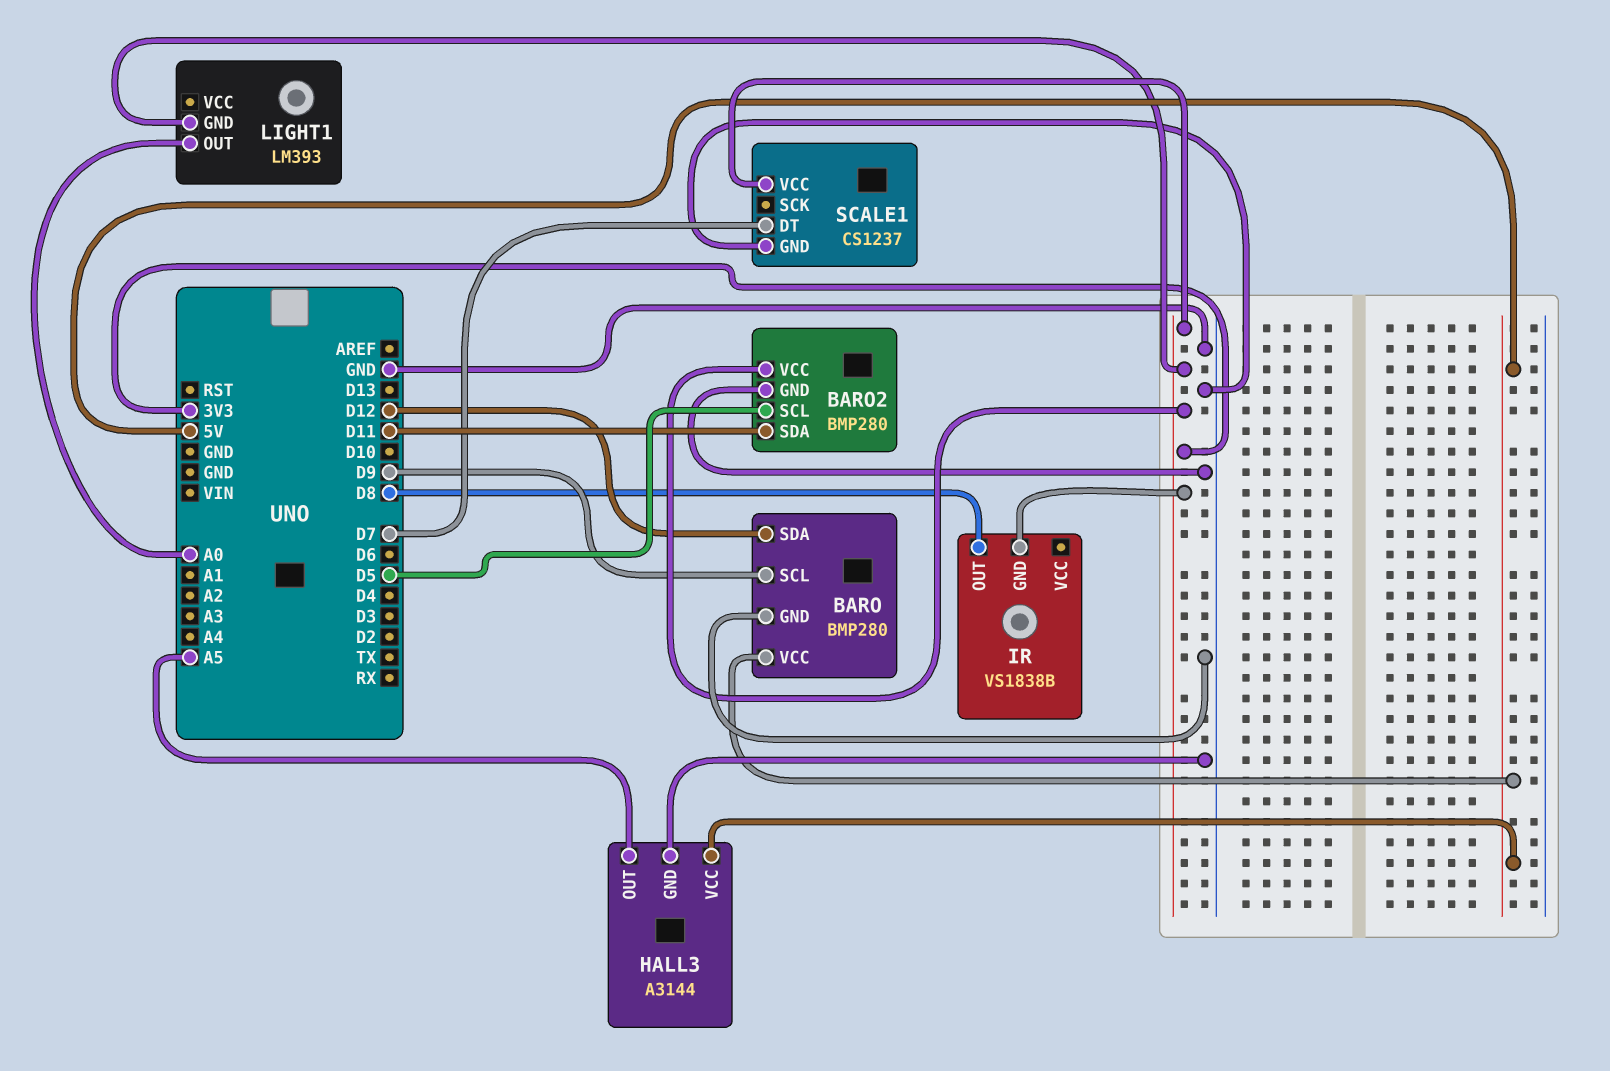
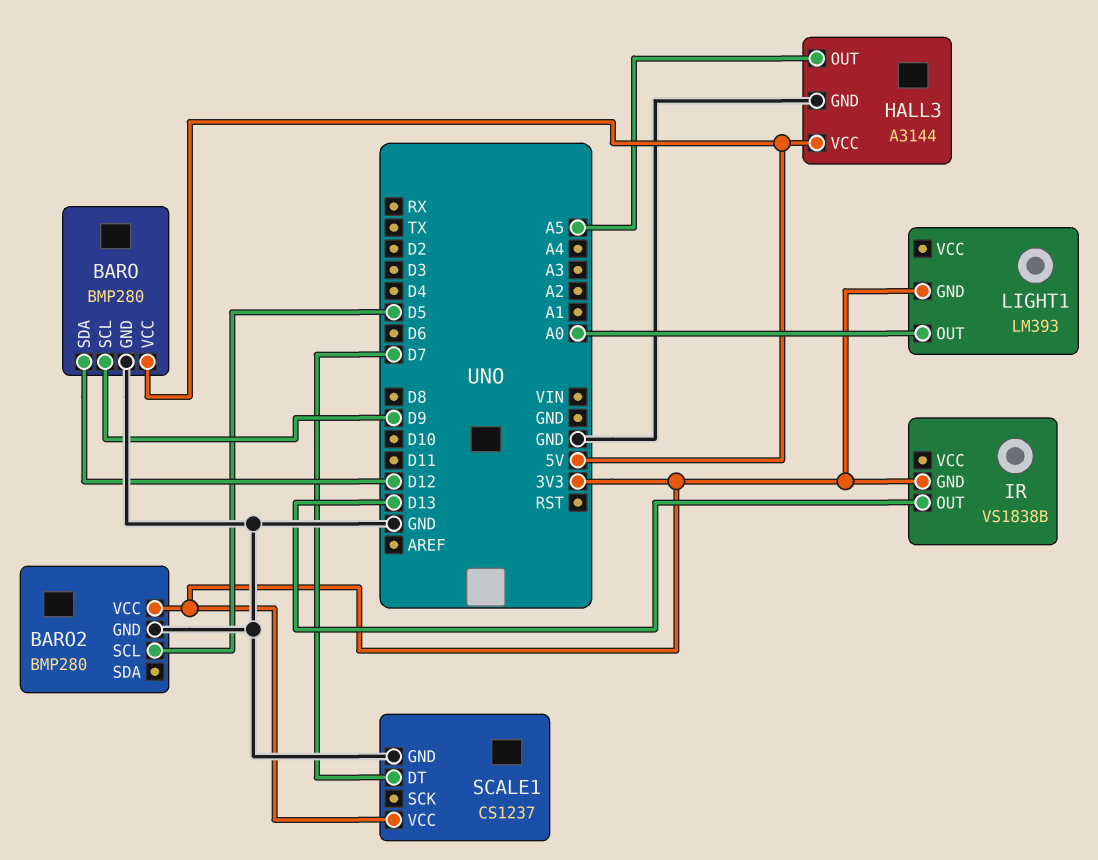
BARO2 pin SDA: D11 -> none
IR pin OUT: D8 -> D13

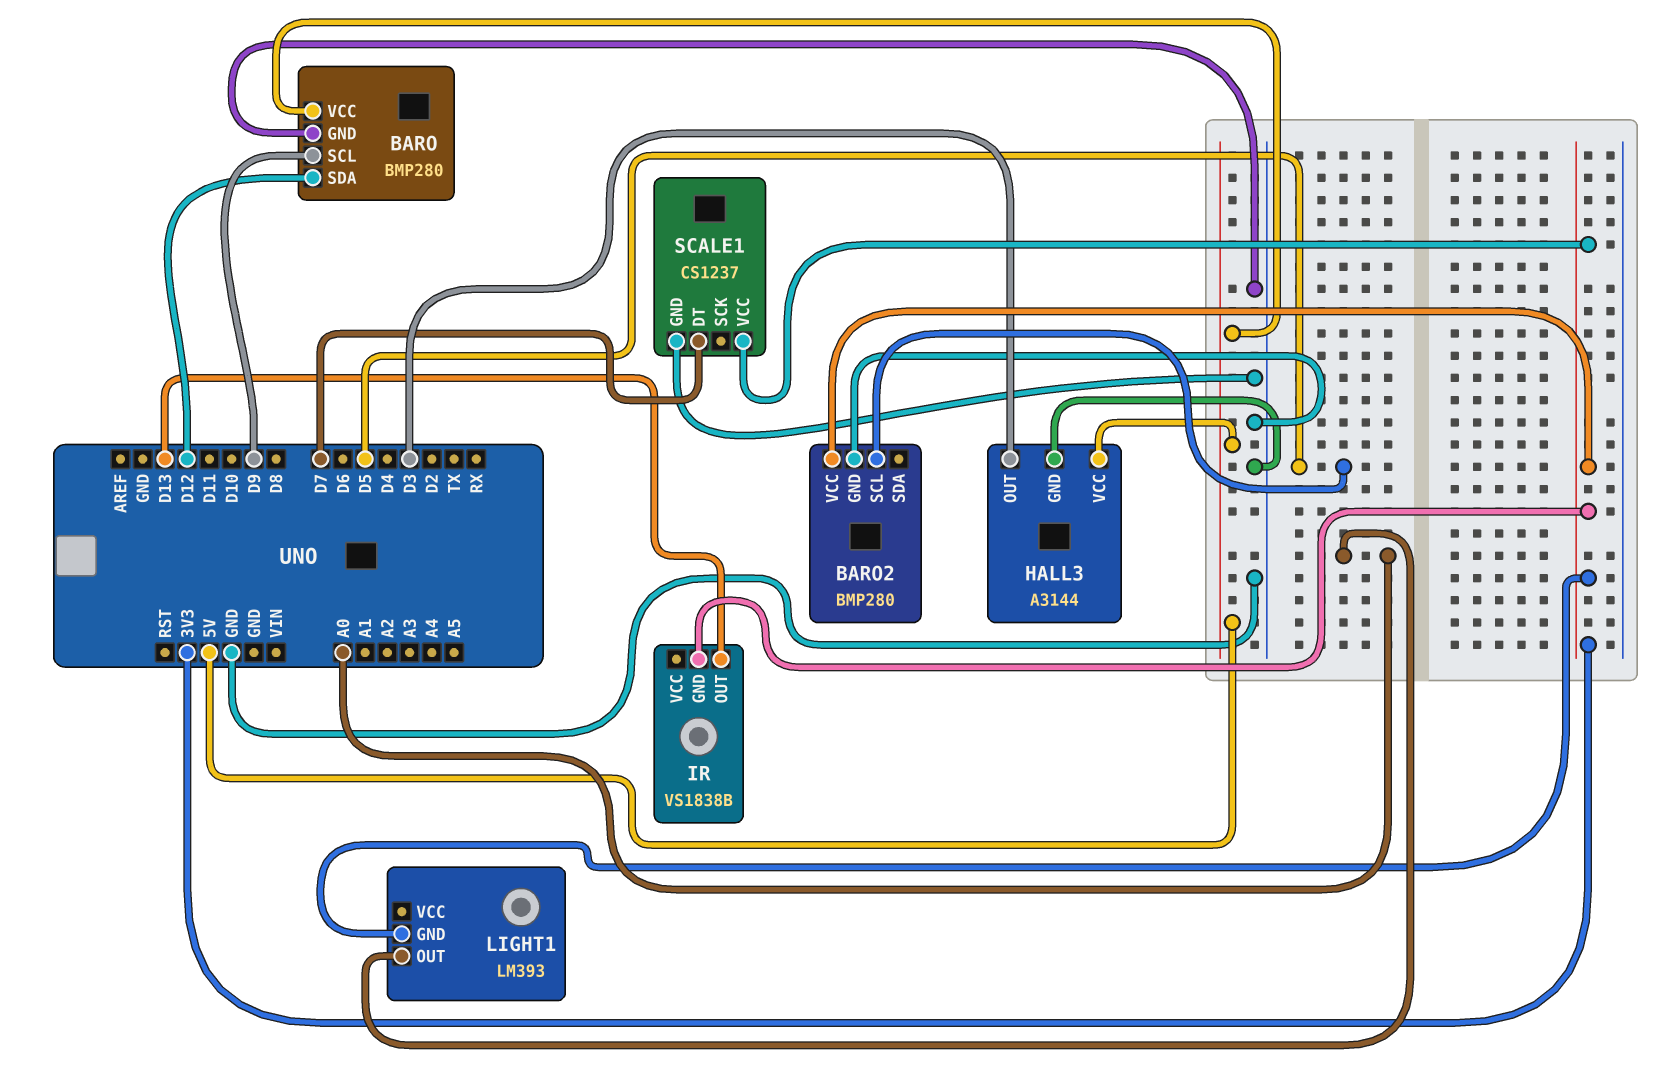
HALL3 pin OUT: A5 -> D3

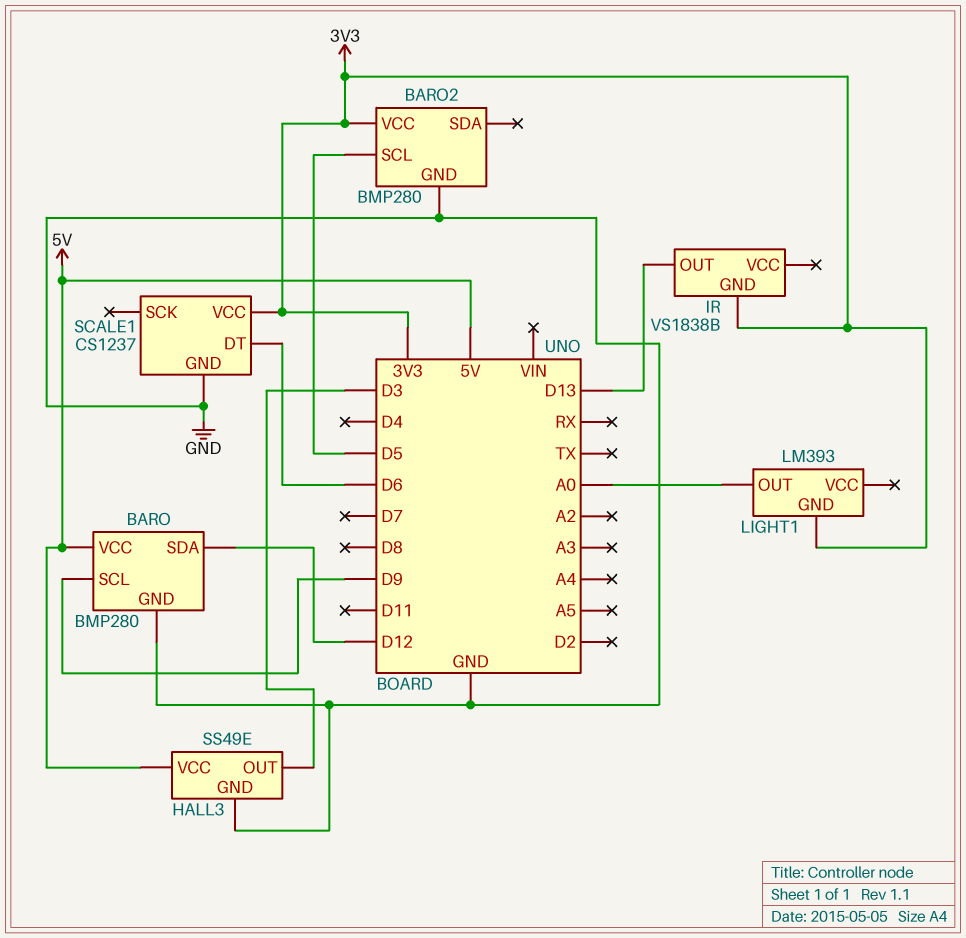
HALL3: A3144 -> SS49E
SCALE1 pin DT: D7 -> D6

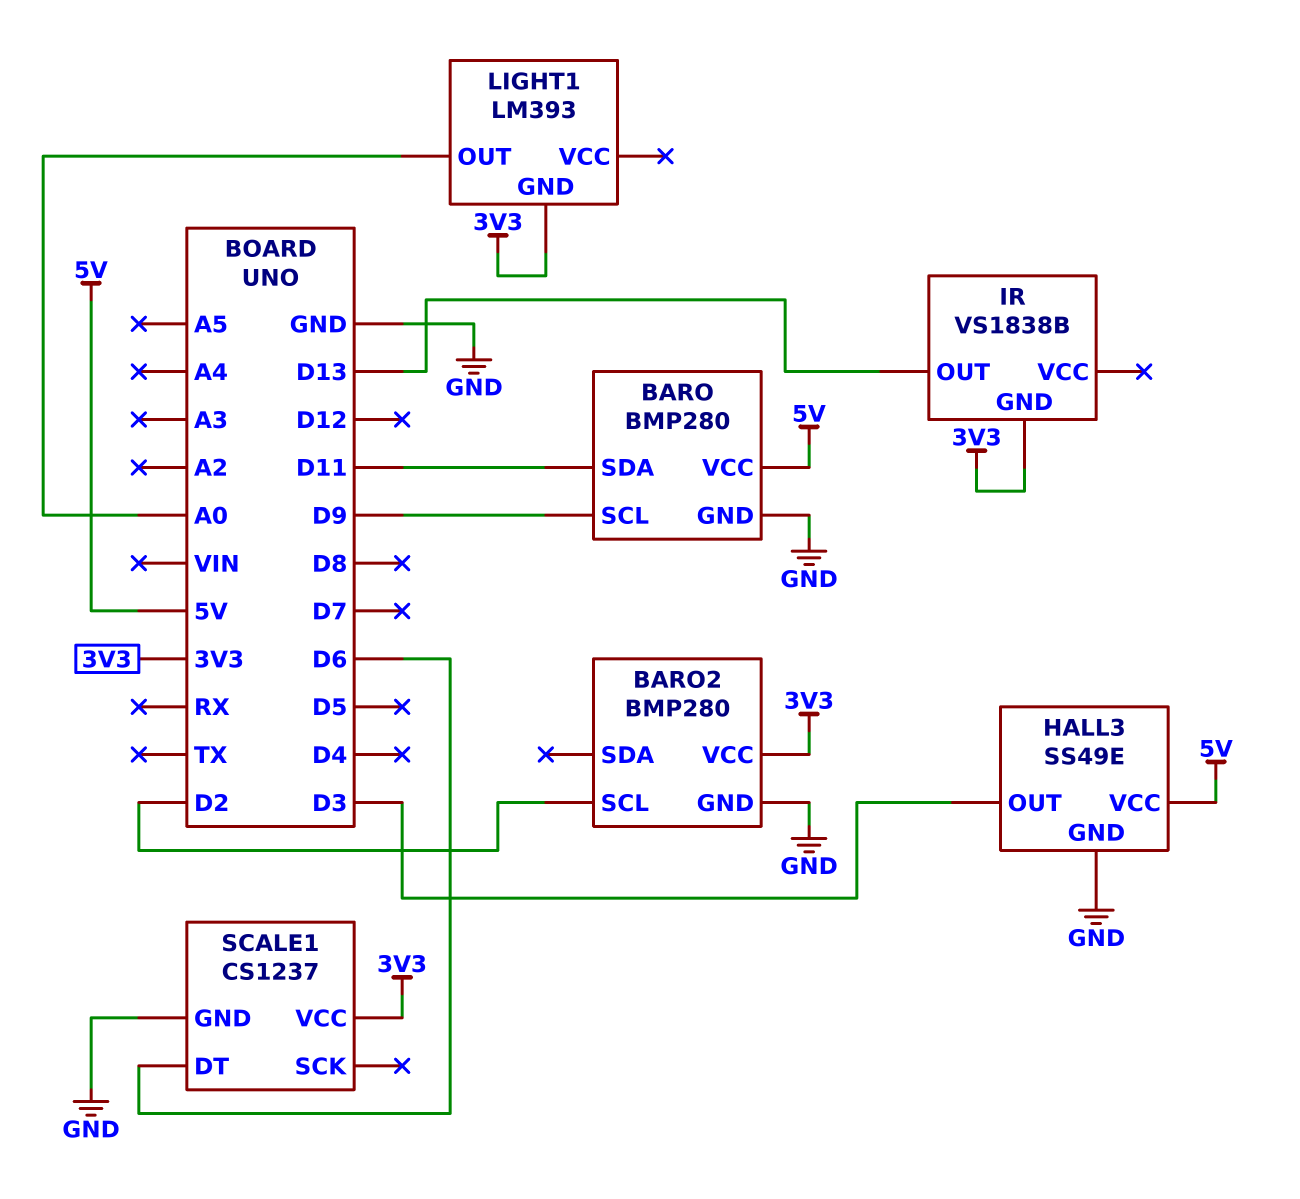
BARO pin SDA: D12 -> D11
BARO2 pin SCL: D5 -> D2

